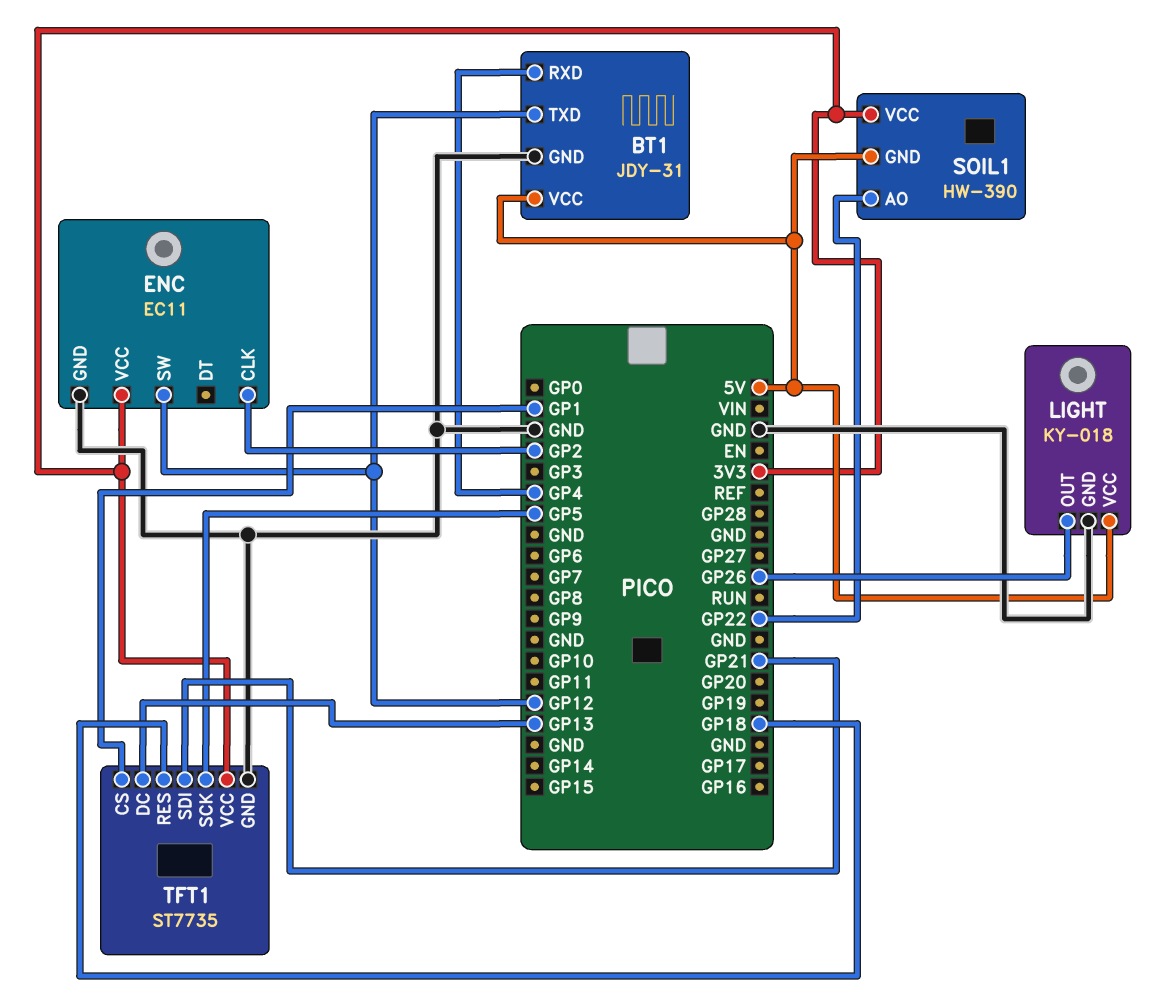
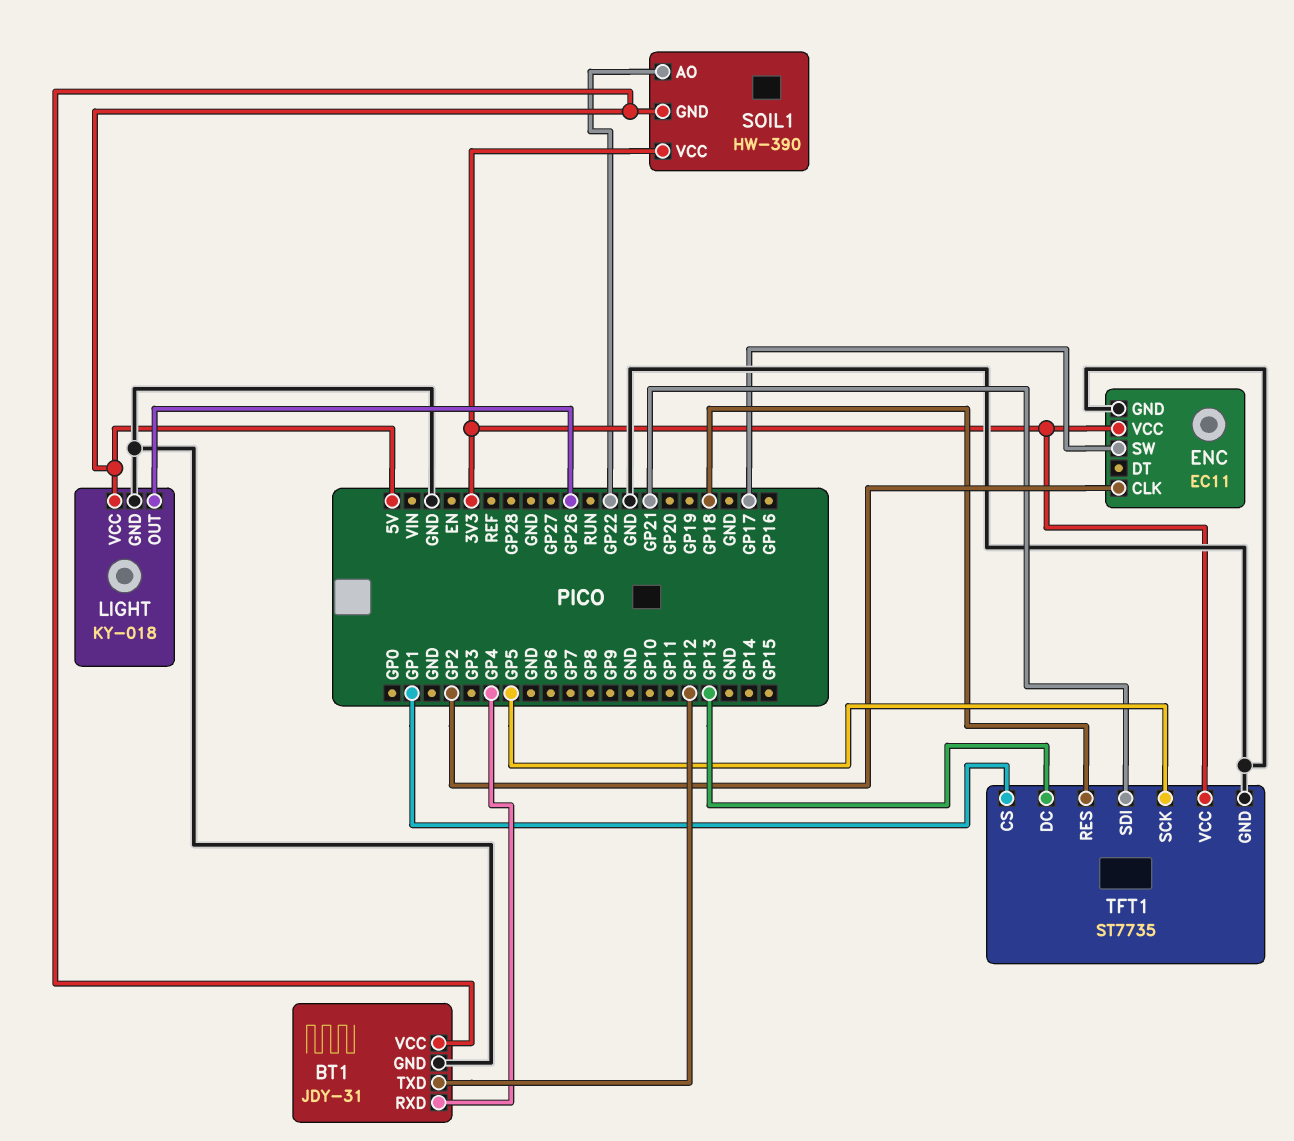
ENC pin SW: GP12 -> GP17

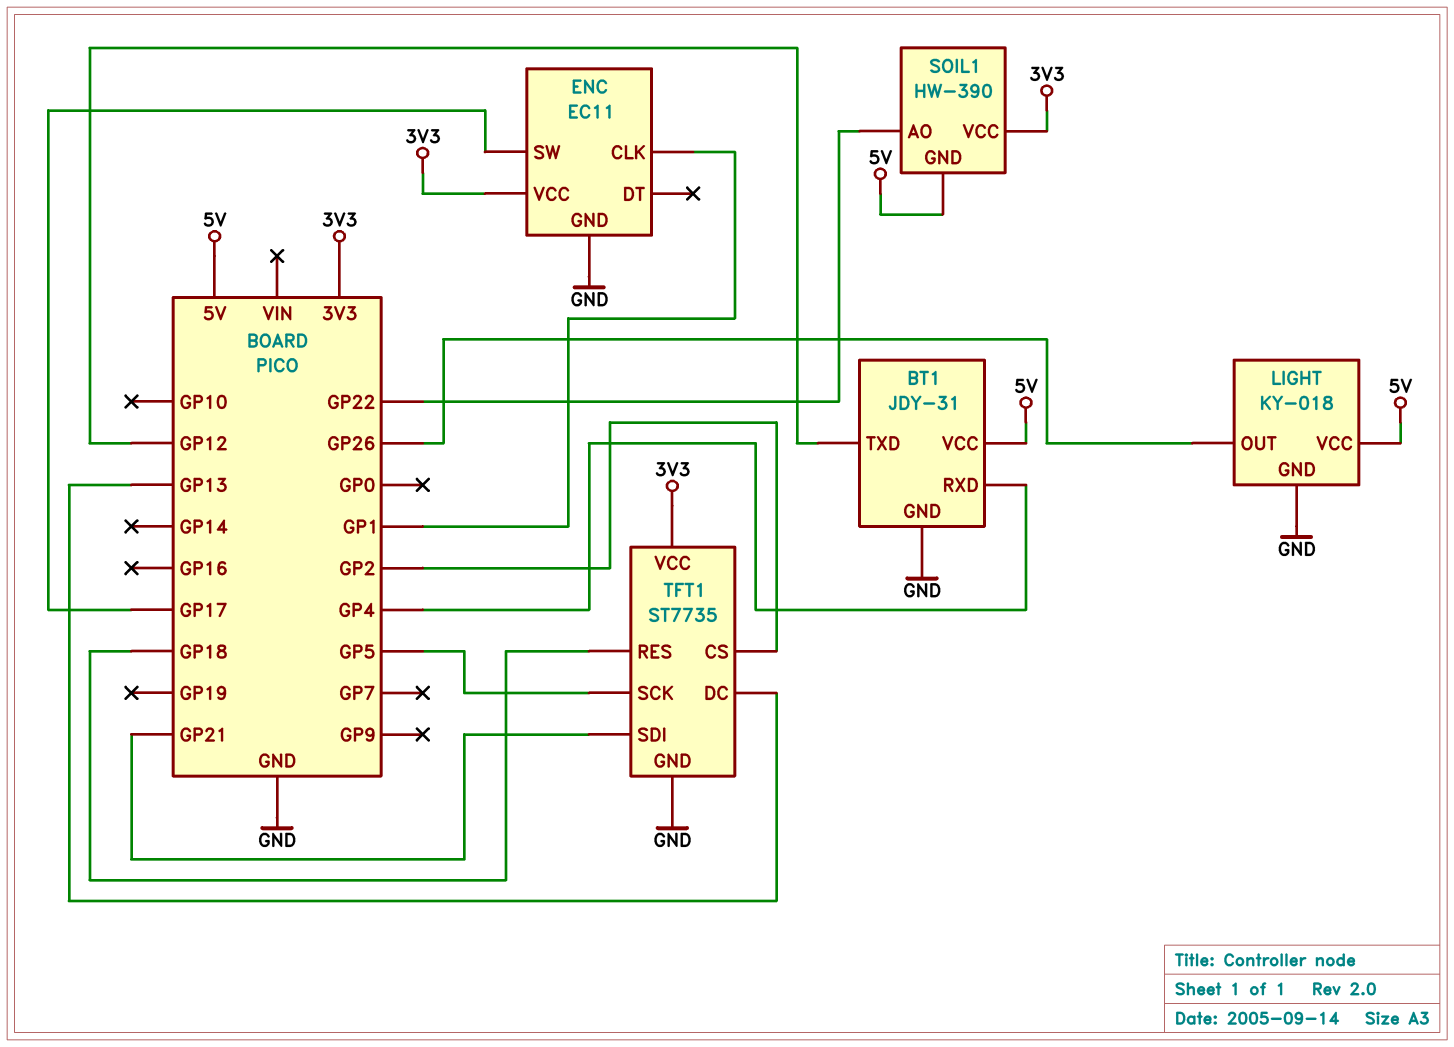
ENC pin CLK: GP2 -> GP1
TFT1 pin CS: GP1 -> GP2

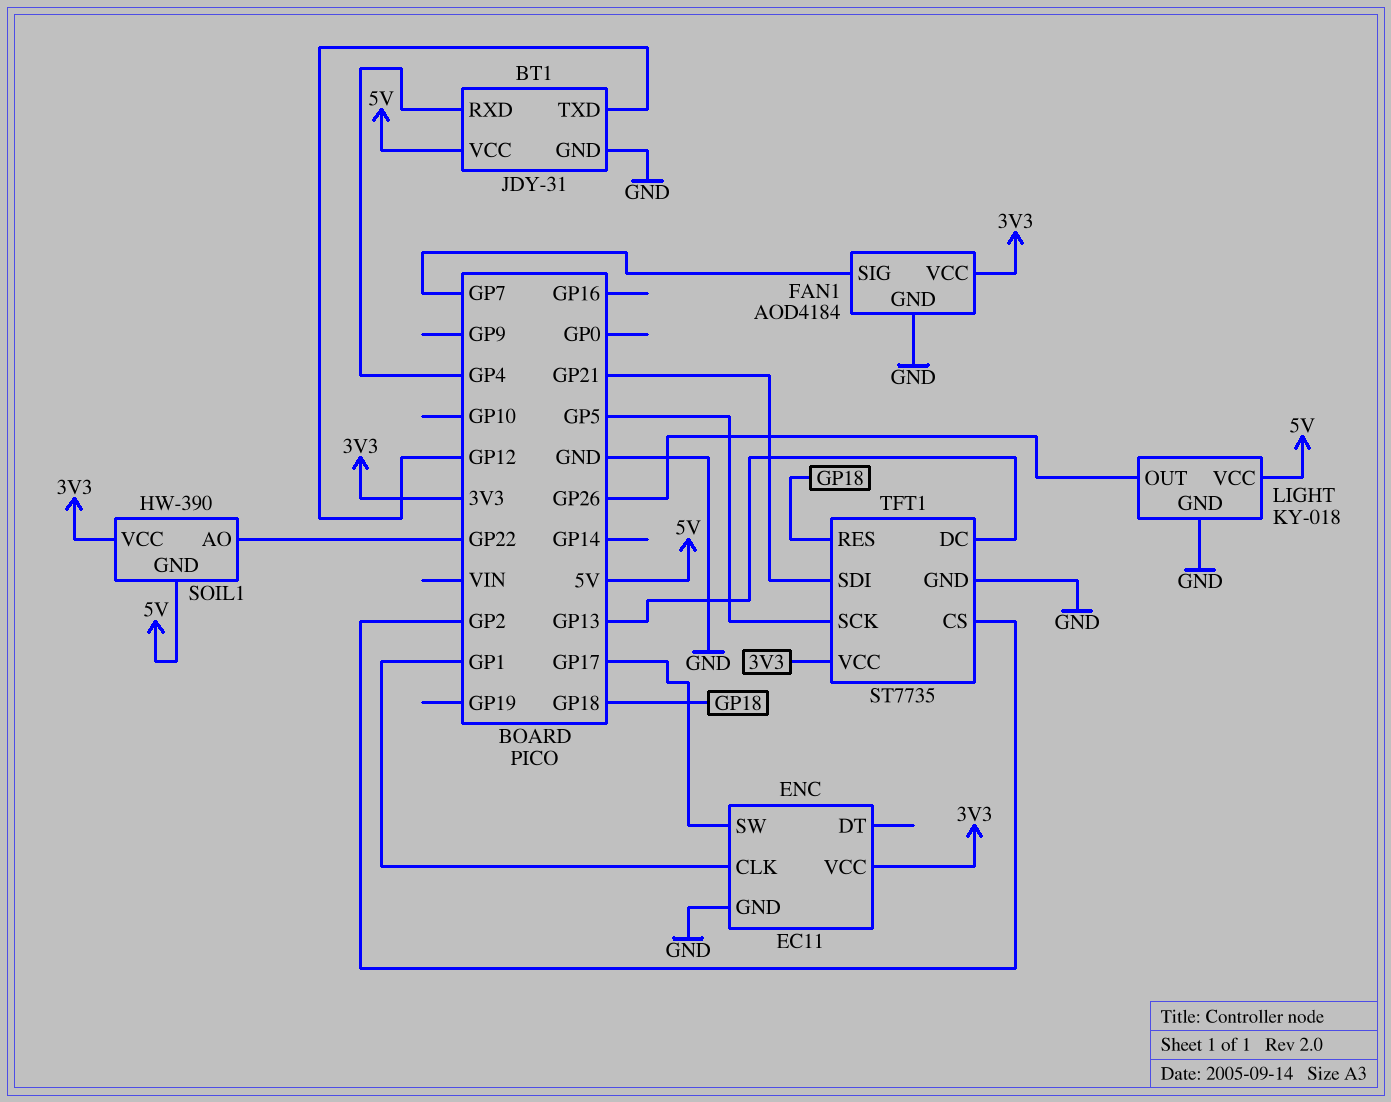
FAN1: none -> AOD4184
FAN1 pin GND: none -> GND
FAN1 pin SIG: none -> GP7
FAN1 pin VCC: none -> 3V3

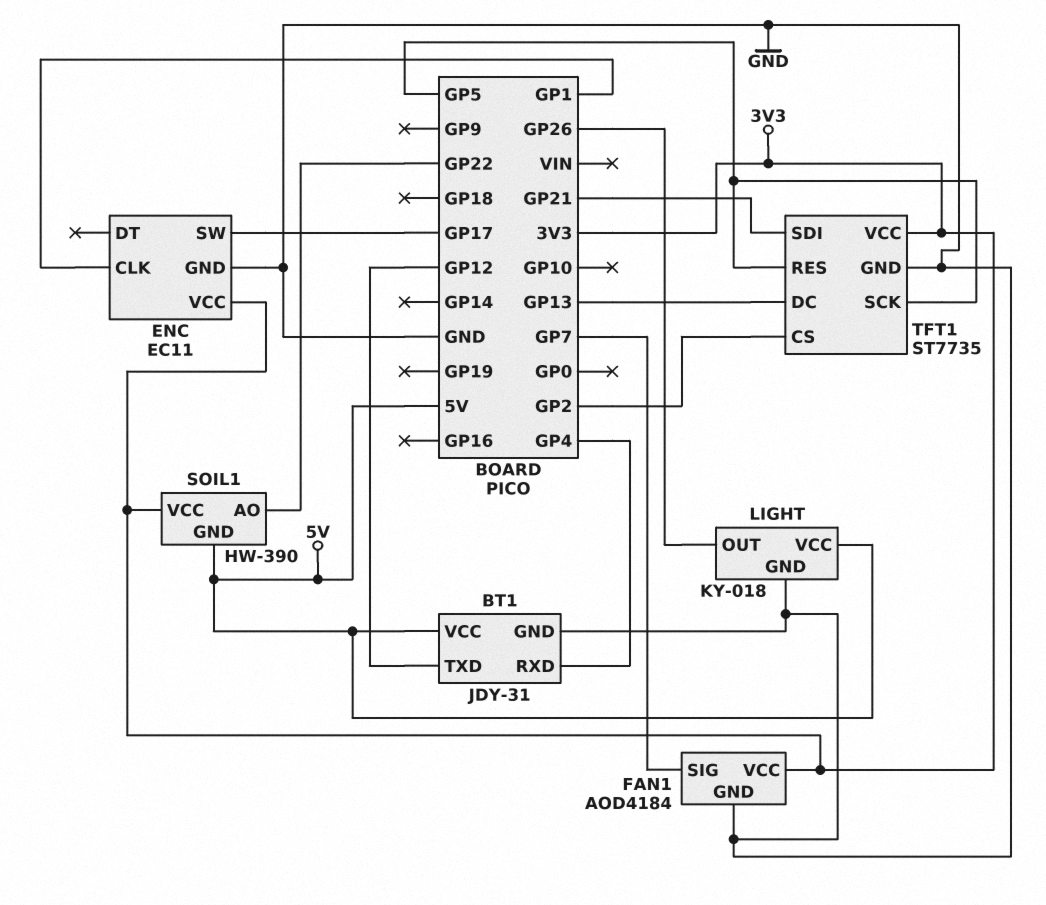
TFT1 pin RES: GP18 -> GP5

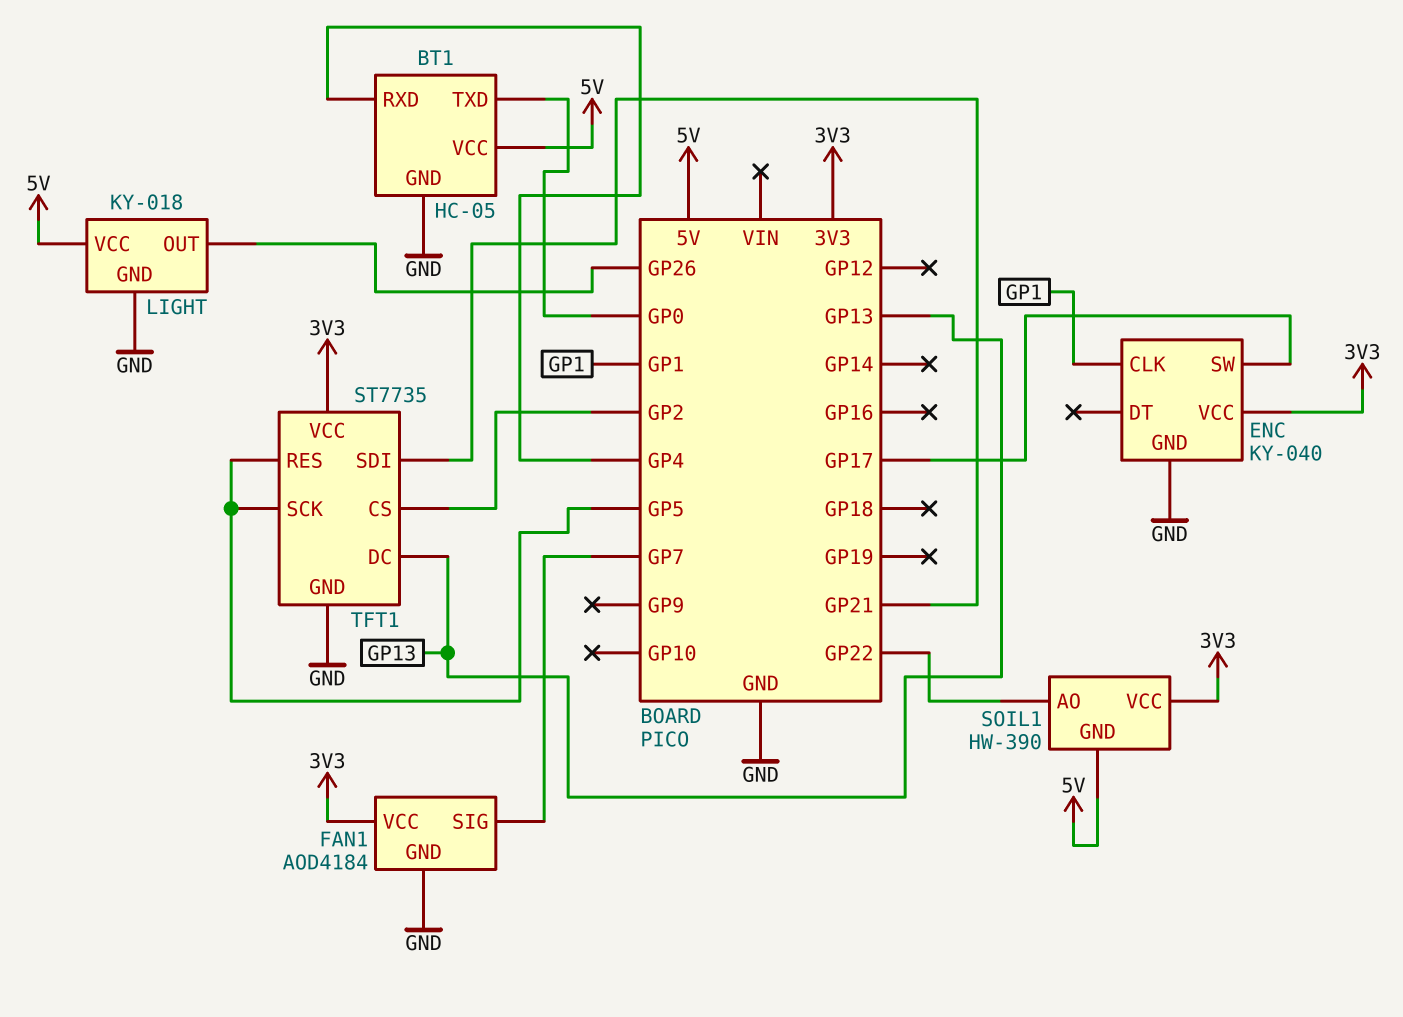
BT1: JDY-31 -> HC-05
BT1 pin TXD: GP12 -> GP0
ENC: EC11 -> KY-040

